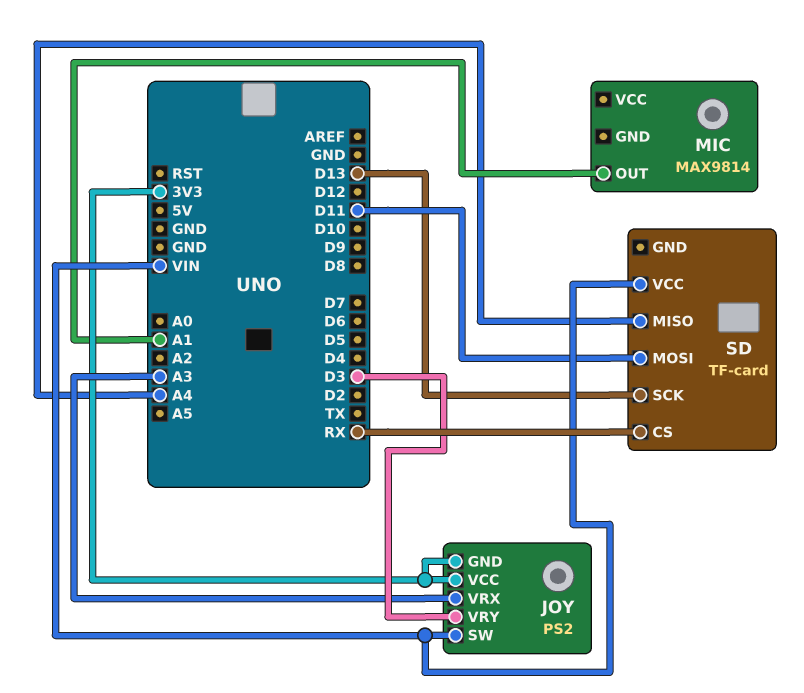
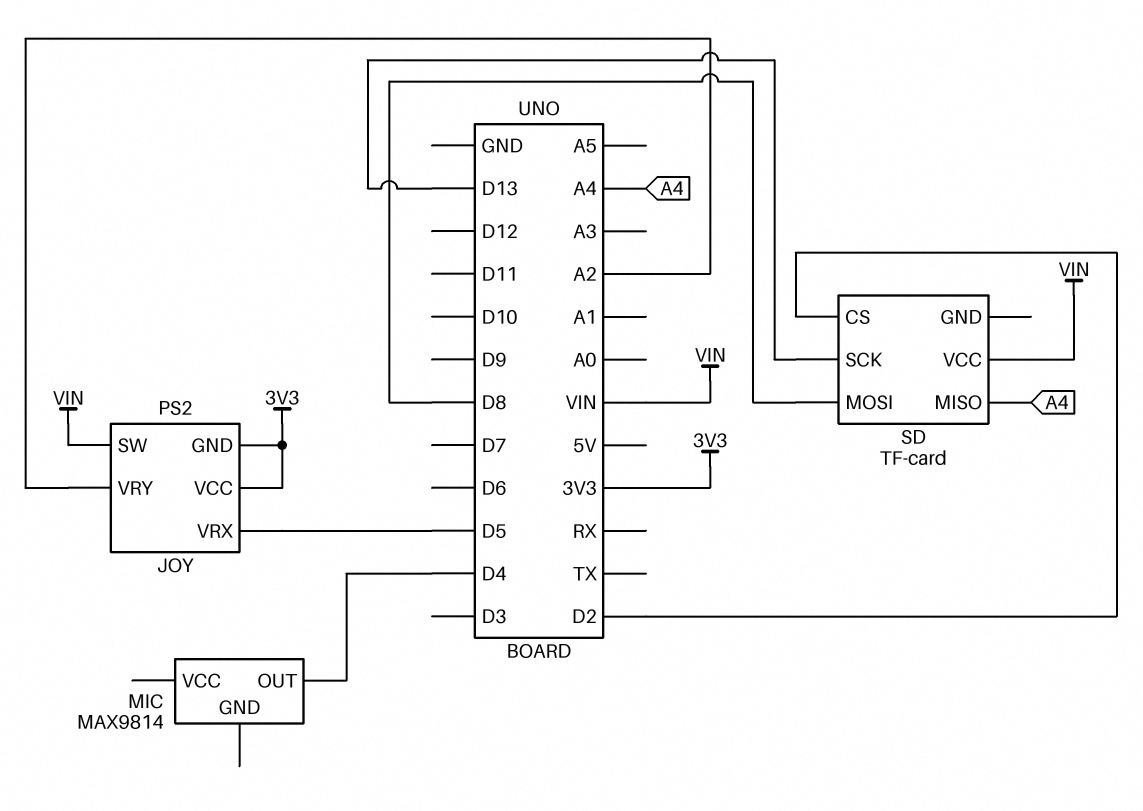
JOY pin VRX: A3 -> D5
JOY pin VRY: D3 -> A2
MIC pin OUT: A1 -> D4
SD pin CS: RX -> D2
SD pin MOSI: D11 -> D8

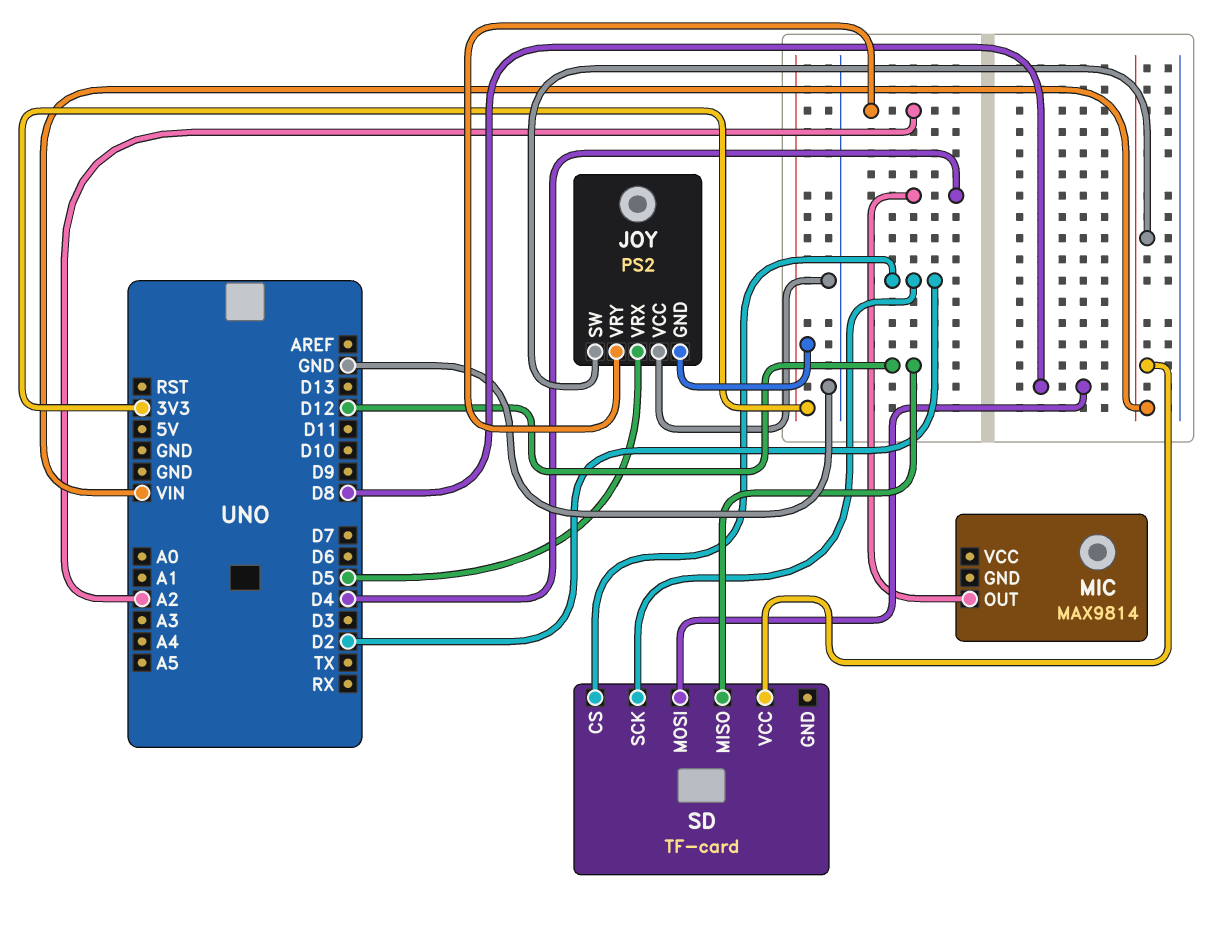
JOY pin VCC: 3V3 -> GND
SD pin MISO: A4 -> D12
SD pin SCK: D13 -> D2

